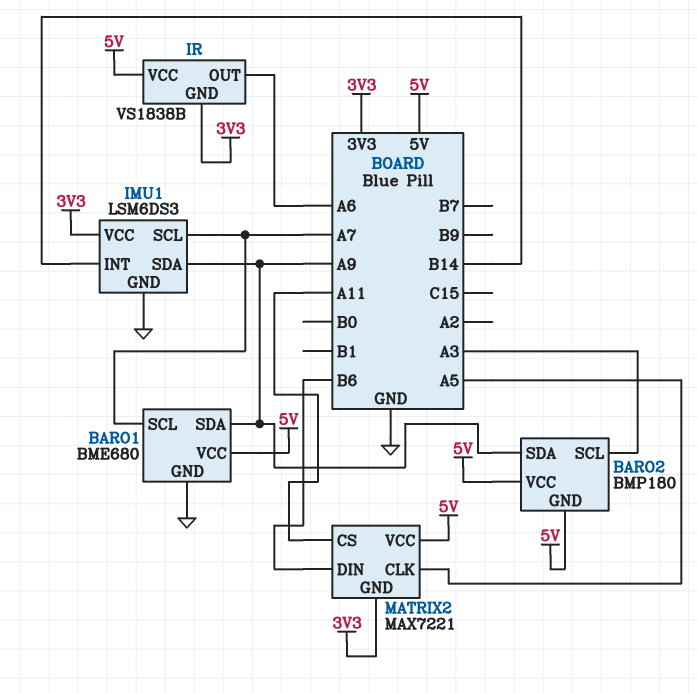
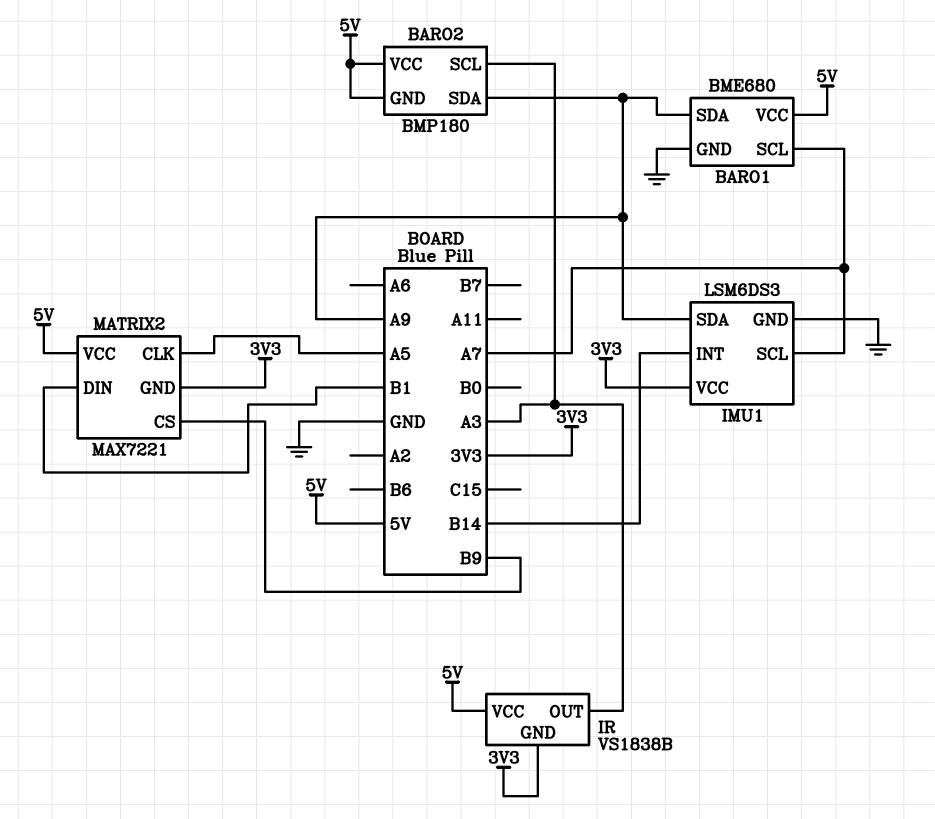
IR pin OUT: A6 -> A3
MATRIX2 pin CS: A11 -> B9
MATRIX2 pin DIN: B6 -> B1

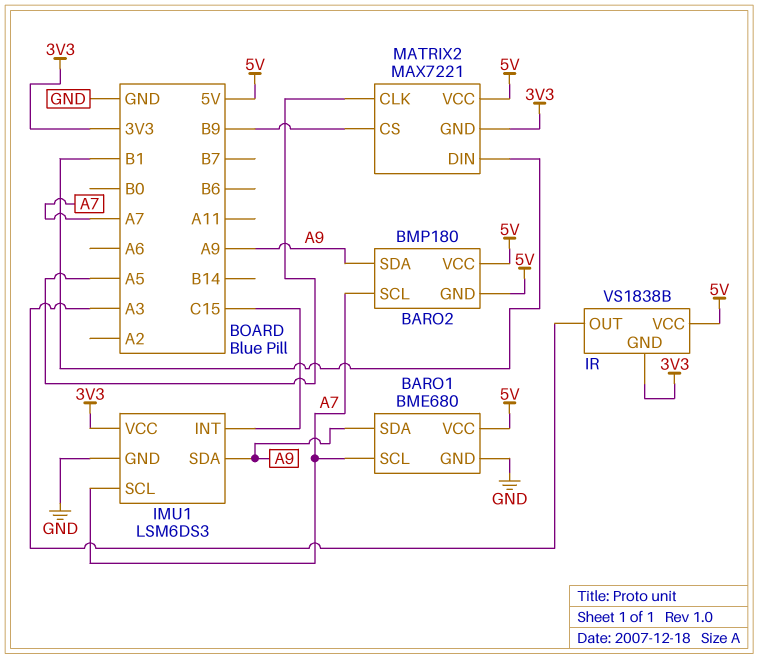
BARO2 pin SCL: A3 -> A7
IMU1 pin INT: B14 -> C15

